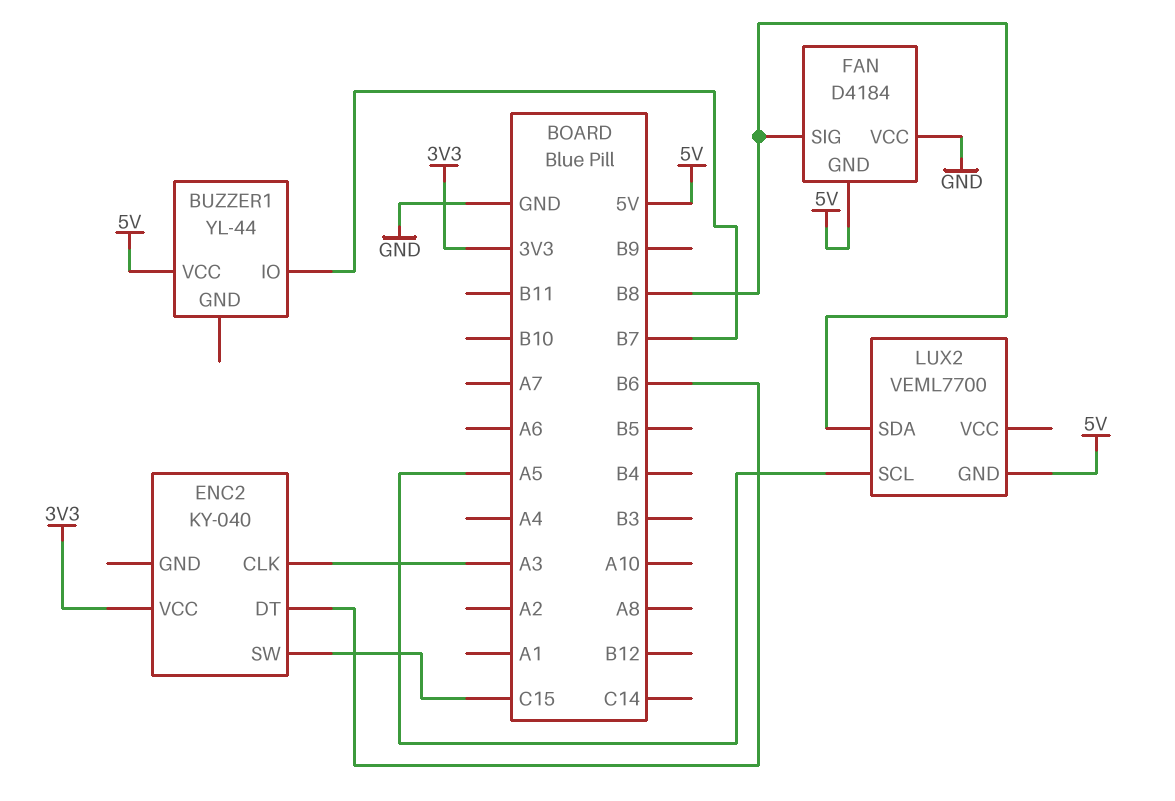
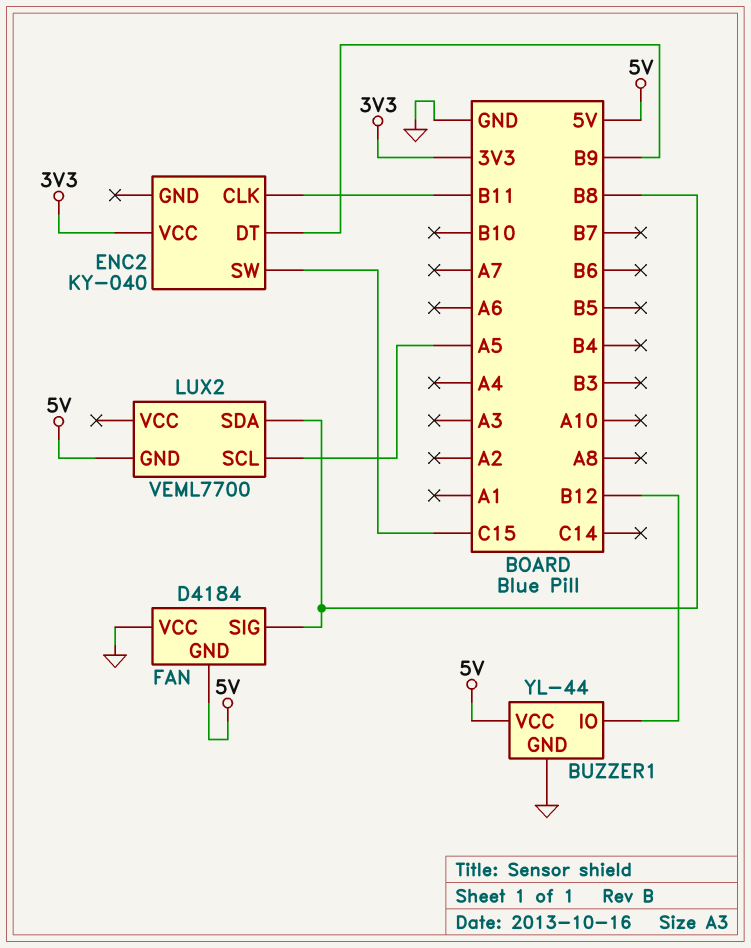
BUZZER1 pin GND: none -> GND
BUZZER1 pin IO: B7 -> B12
ENC2 pin CLK: A3 -> B11
ENC2 pin DT: B6 -> B9

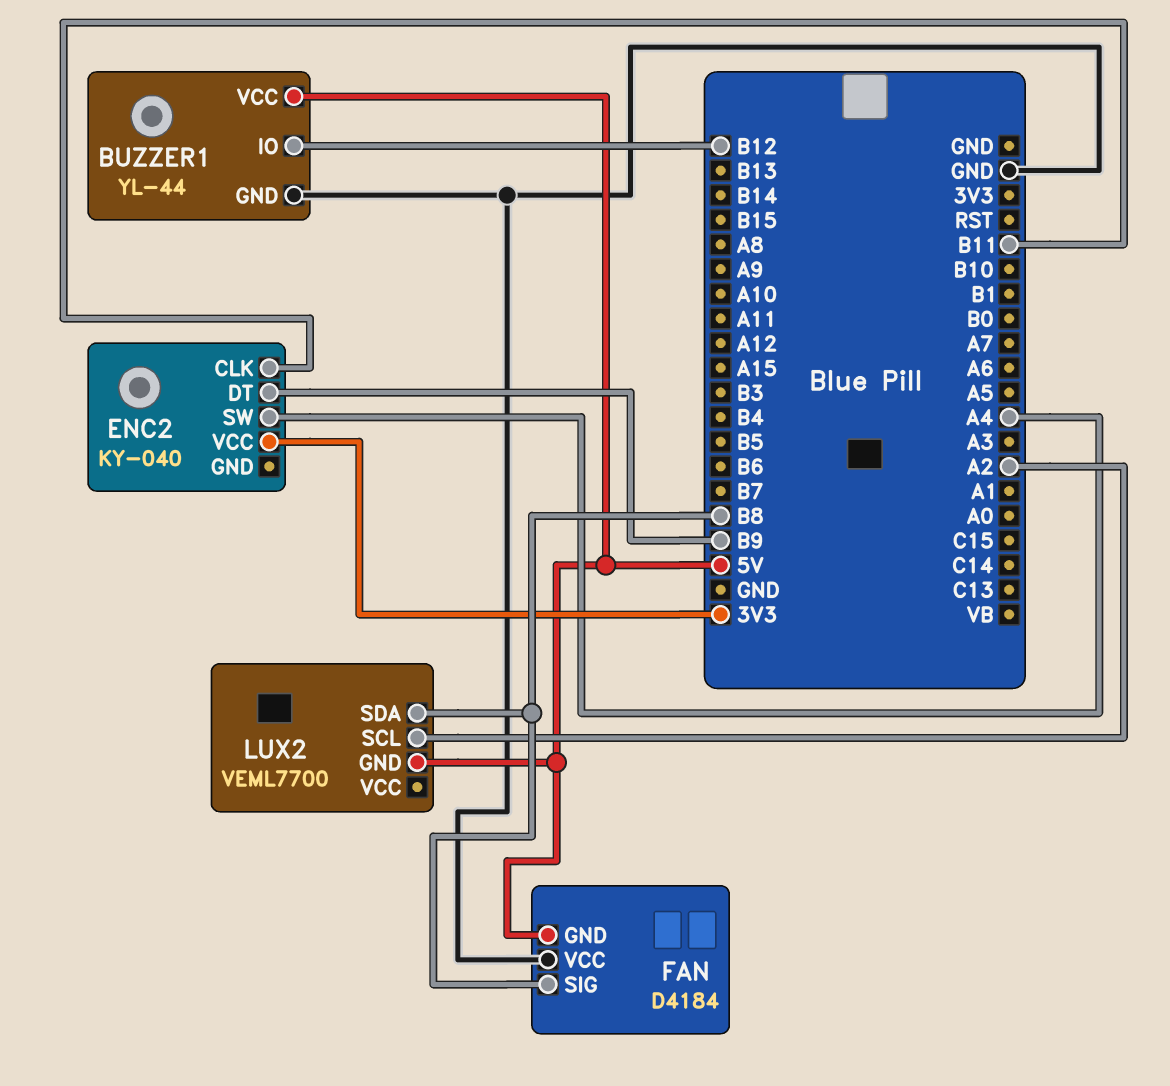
ENC2 pin SW: C15 -> A4
LUX2 pin SCL: A5 -> A2

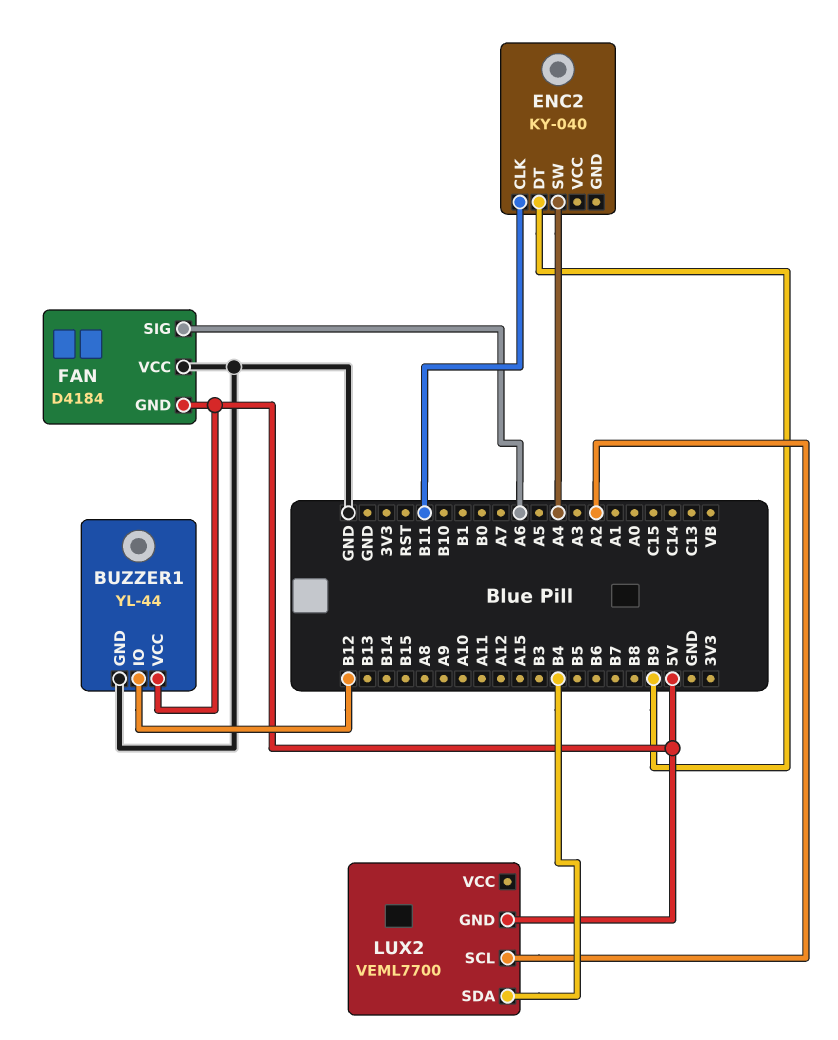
ENC2 pin VCC: 3V3 -> none
FAN pin SIG: B8 -> A6
LUX2 pin SDA: B8 -> B4

